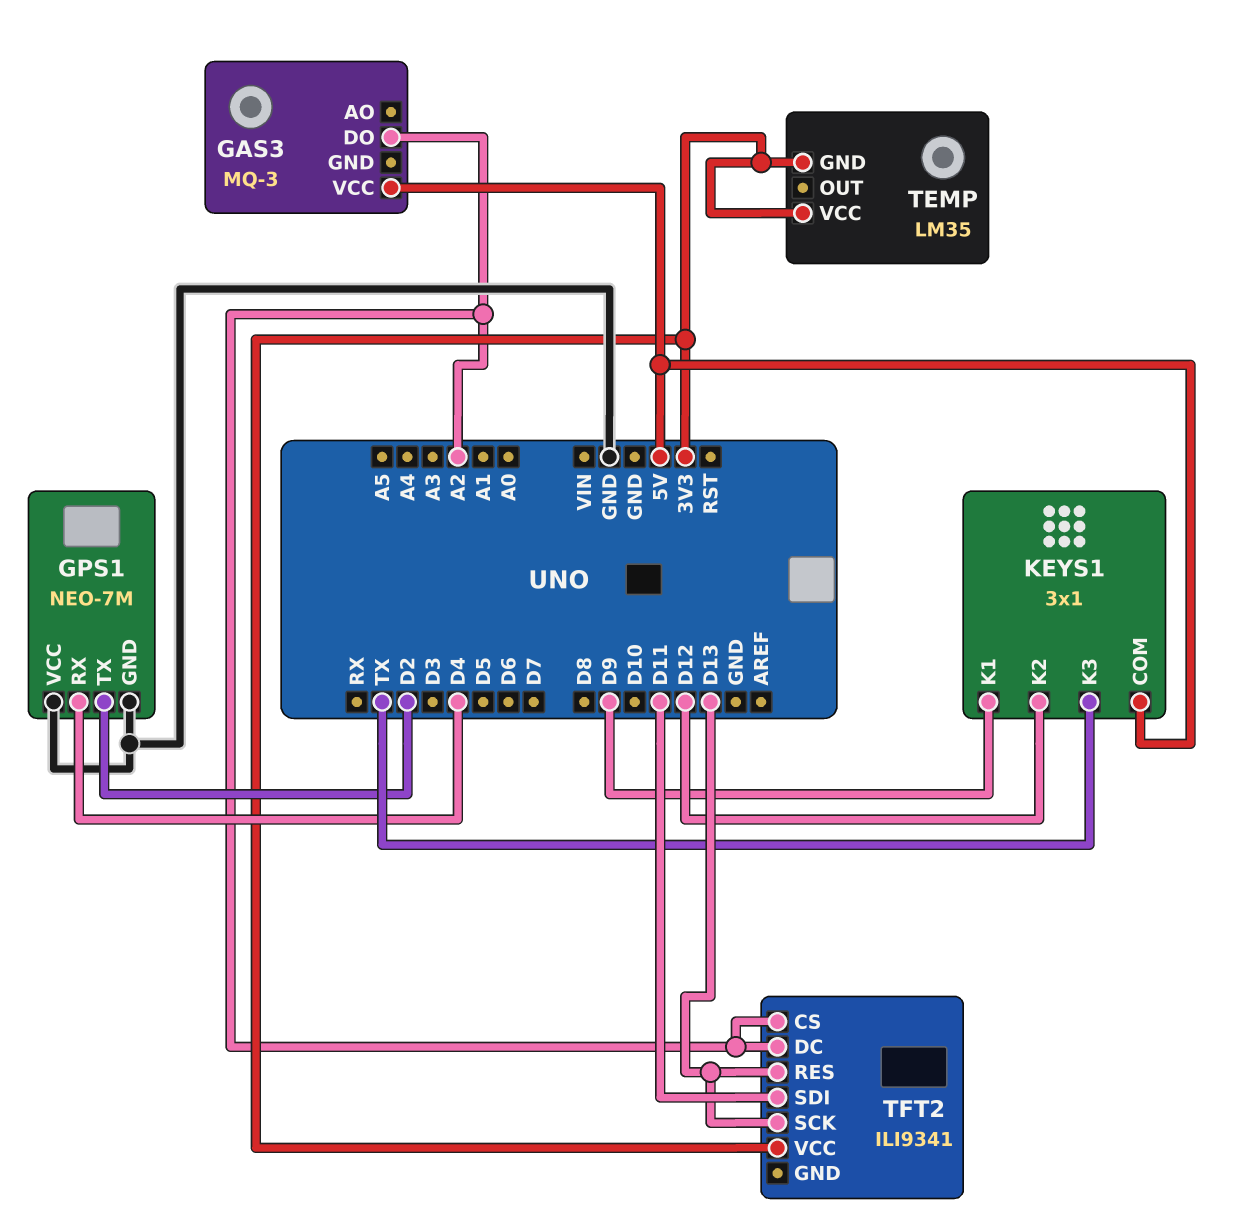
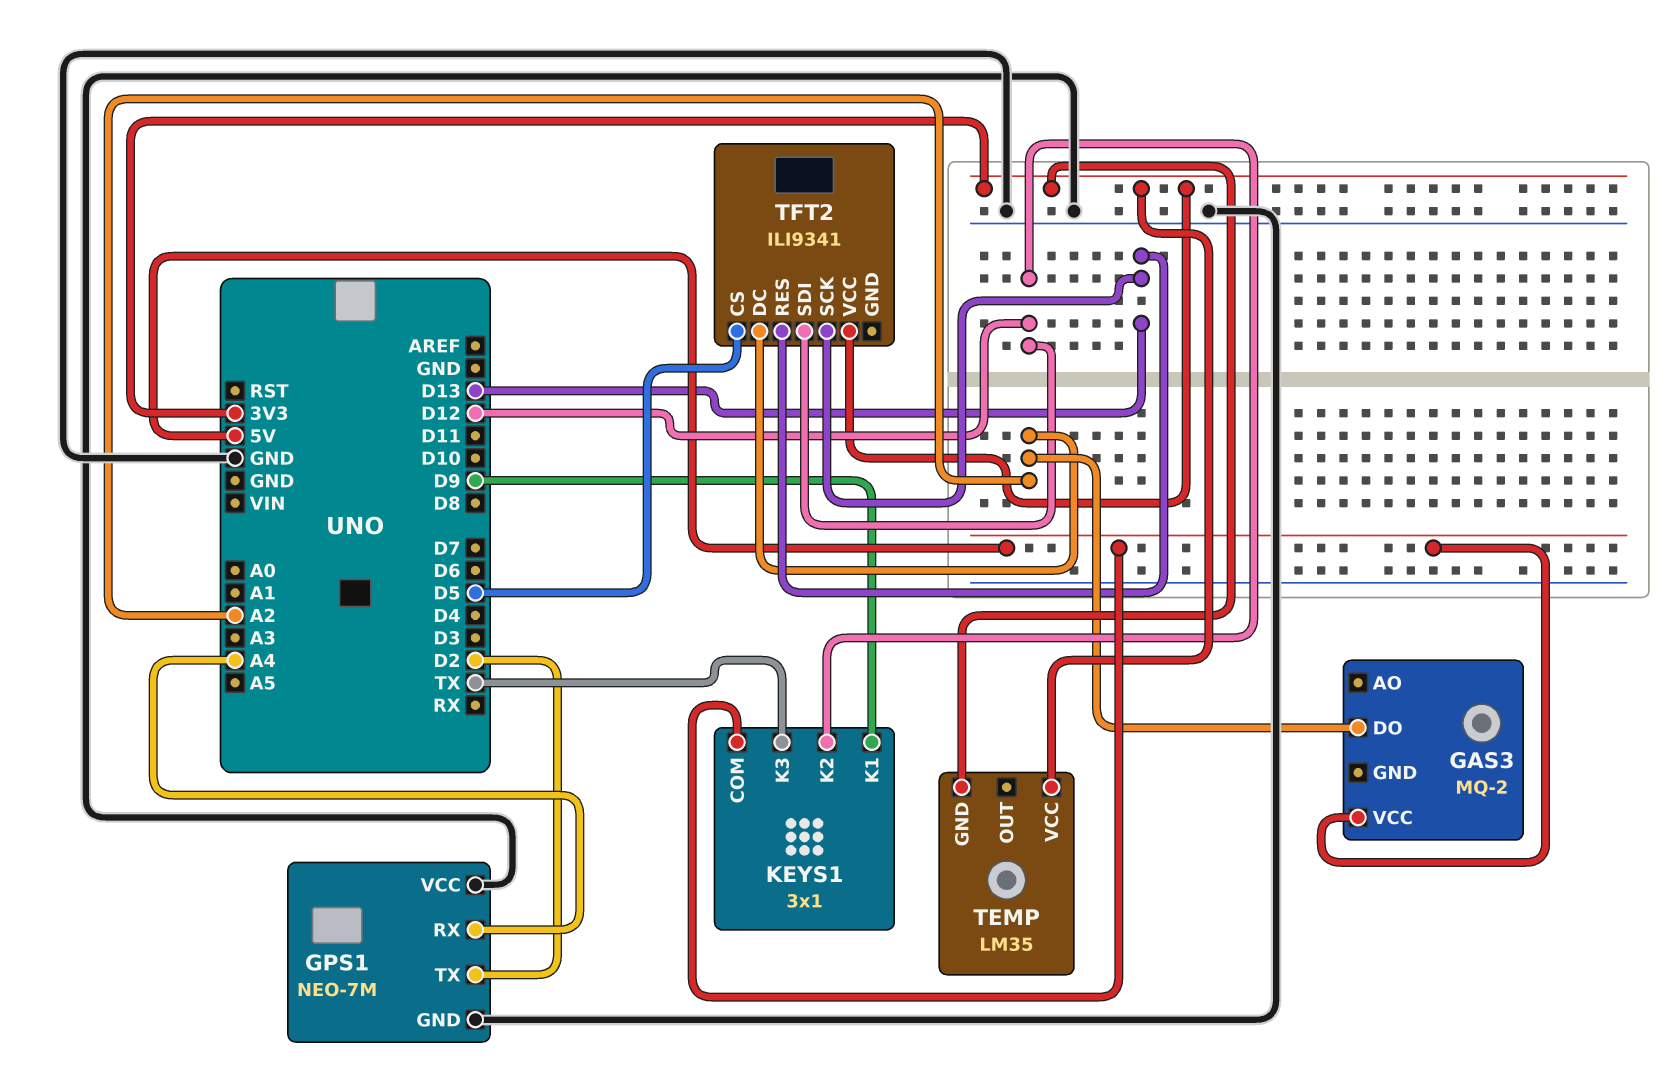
GAS3: MQ-3 -> MQ-2
GPS1 pin RX: D4 -> A4
TFT2 pin CS: A2 -> D5
TFT2 pin SDI: D11 -> D12

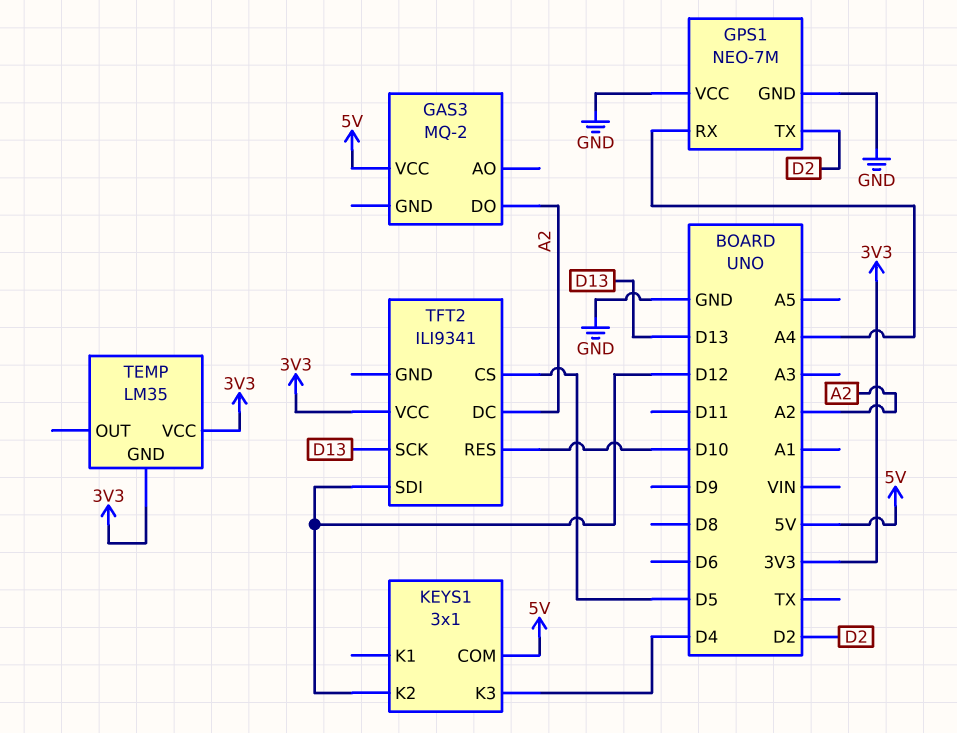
KEYS1 pin K1: D9 -> none
KEYS1 pin K3: TX -> D4
TFT2 pin RES: D13 -> D10

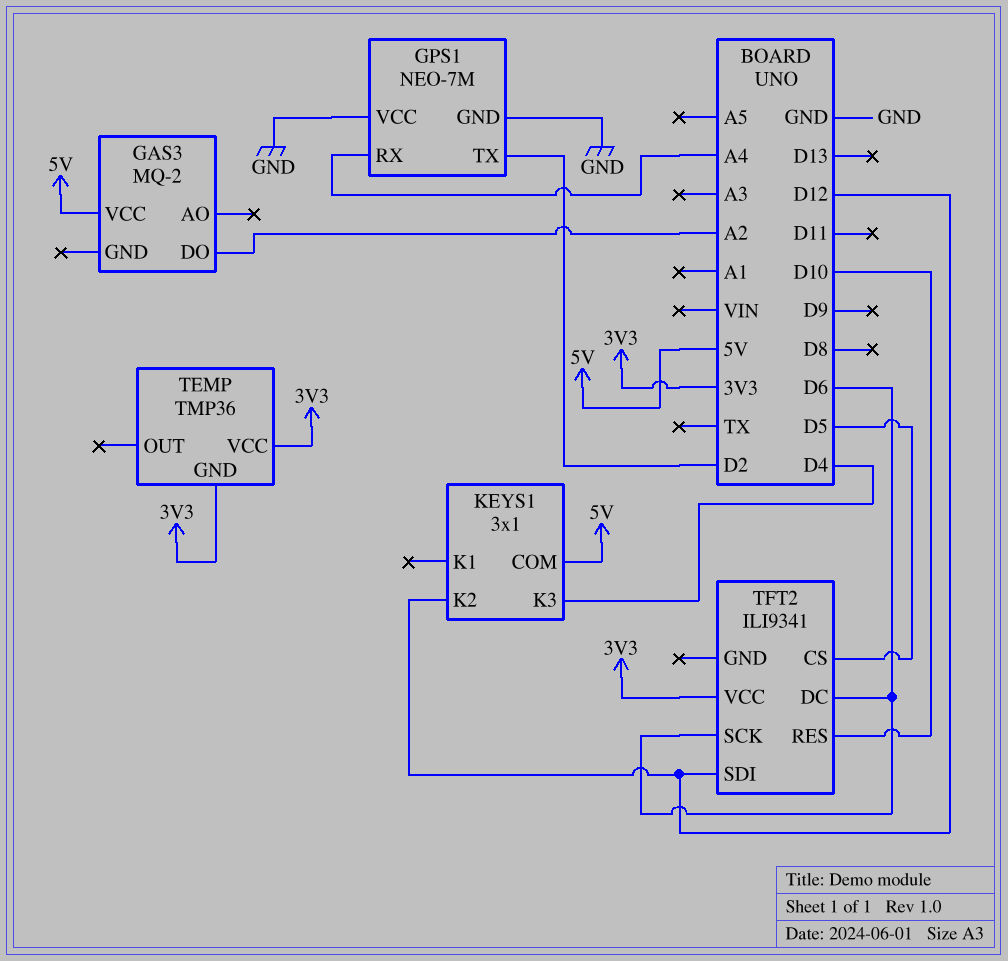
TEMP: LM35 -> TMP36
TFT2 pin DC: A2 -> D6
TFT2 pin SCK: D13 -> D6

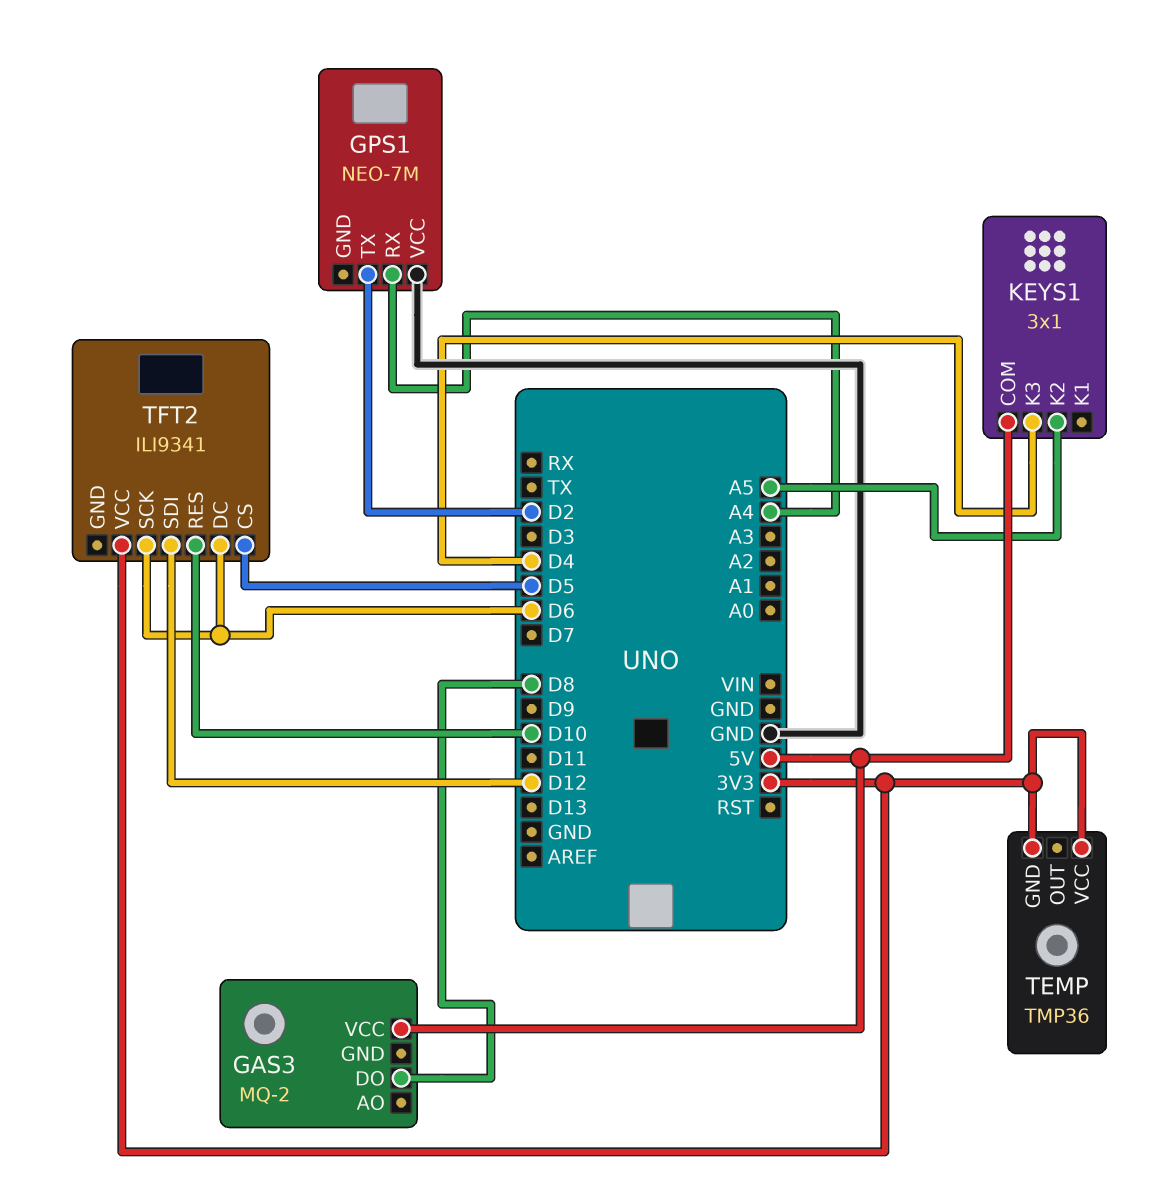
GAS3 pin DO: A2 -> D8
GPS1 pin GND: GND -> none
KEYS1 pin K2: D12 -> A5

